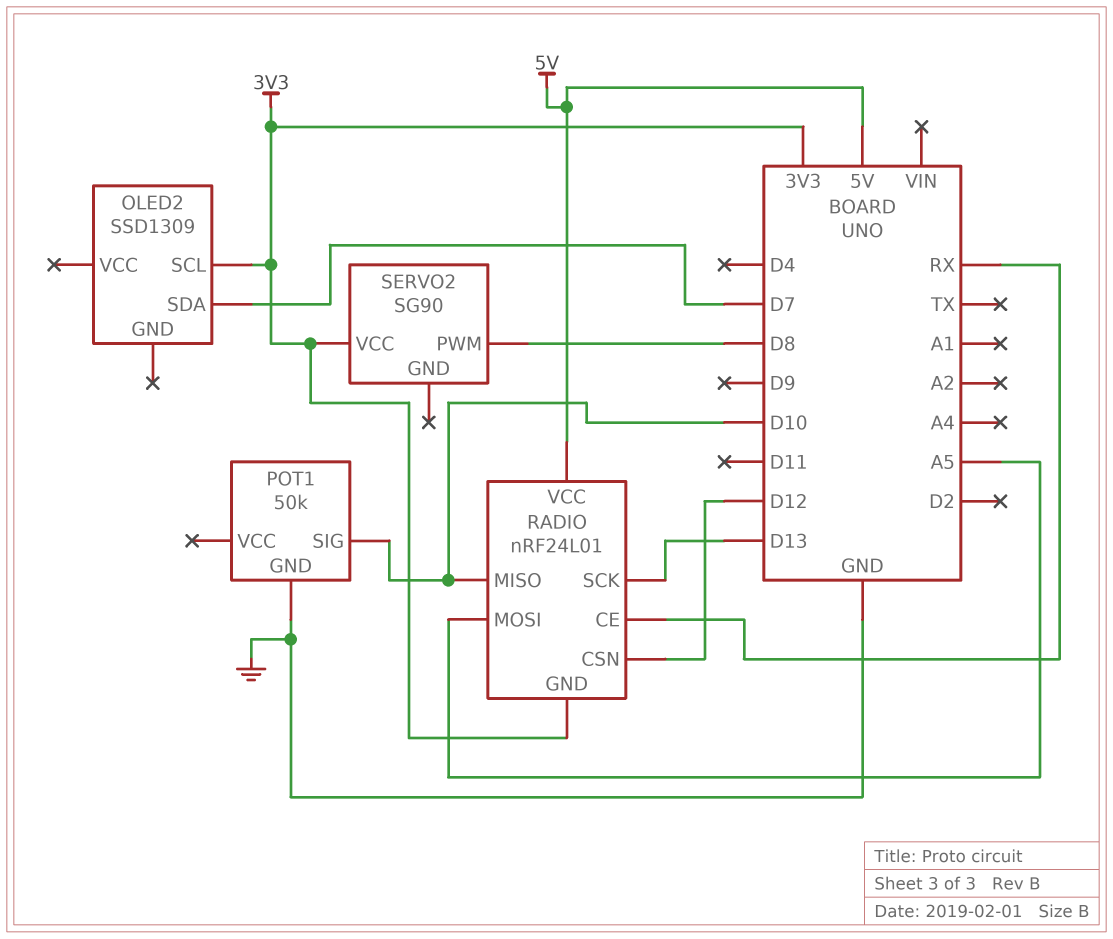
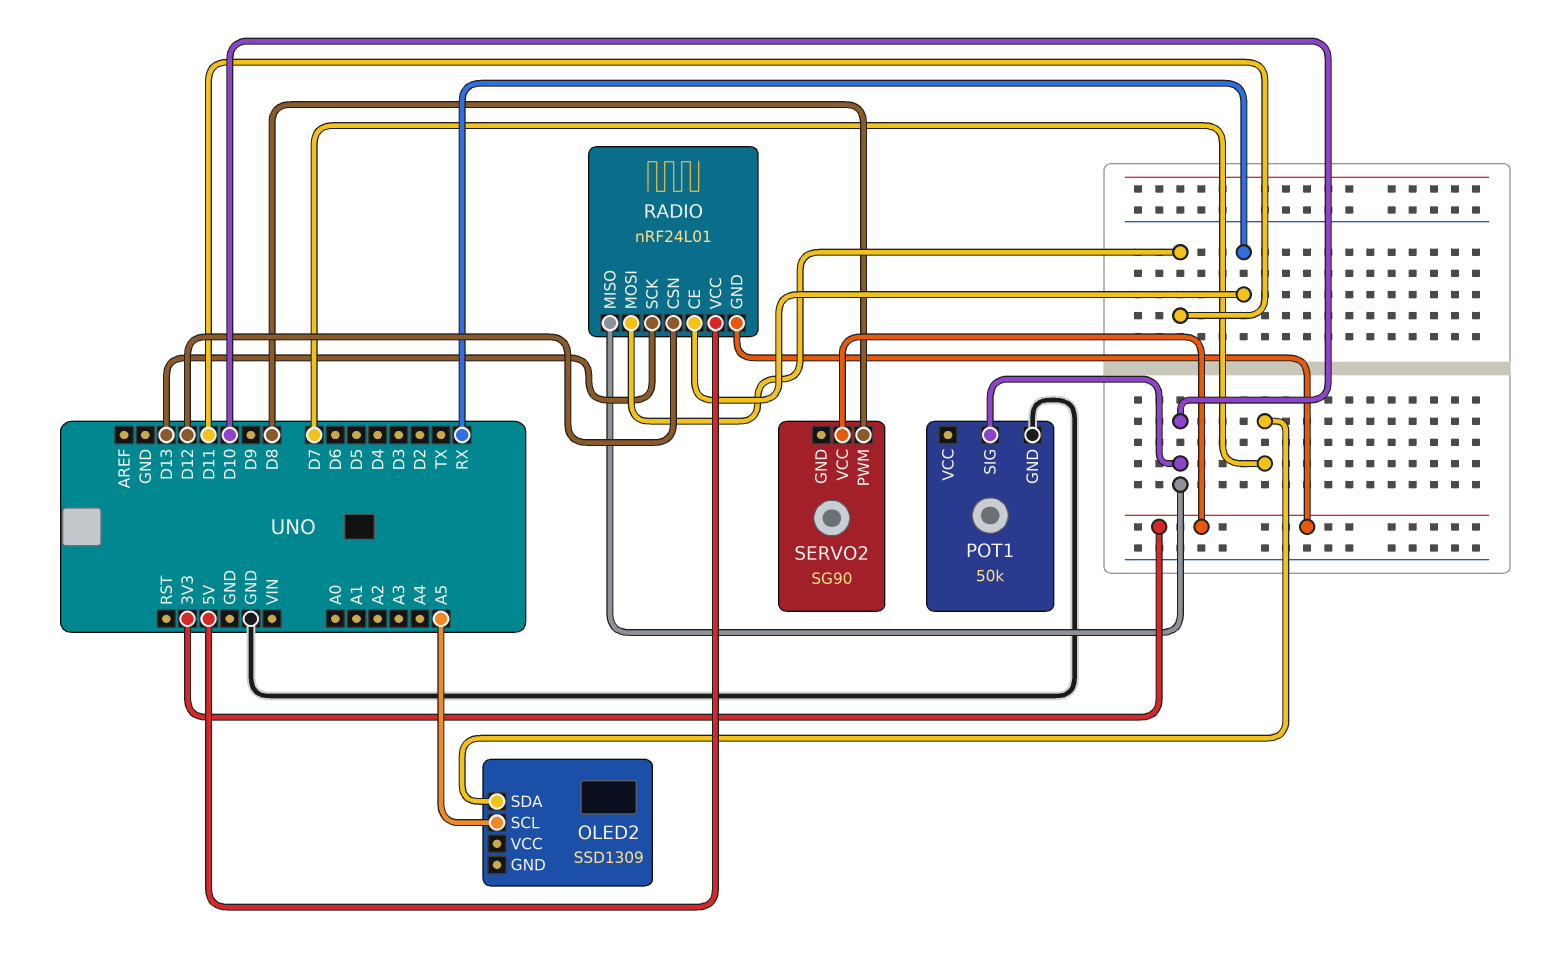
OLED2 pin SCL: 3V3 -> A5
RADIO pin MOSI: A5 -> D11

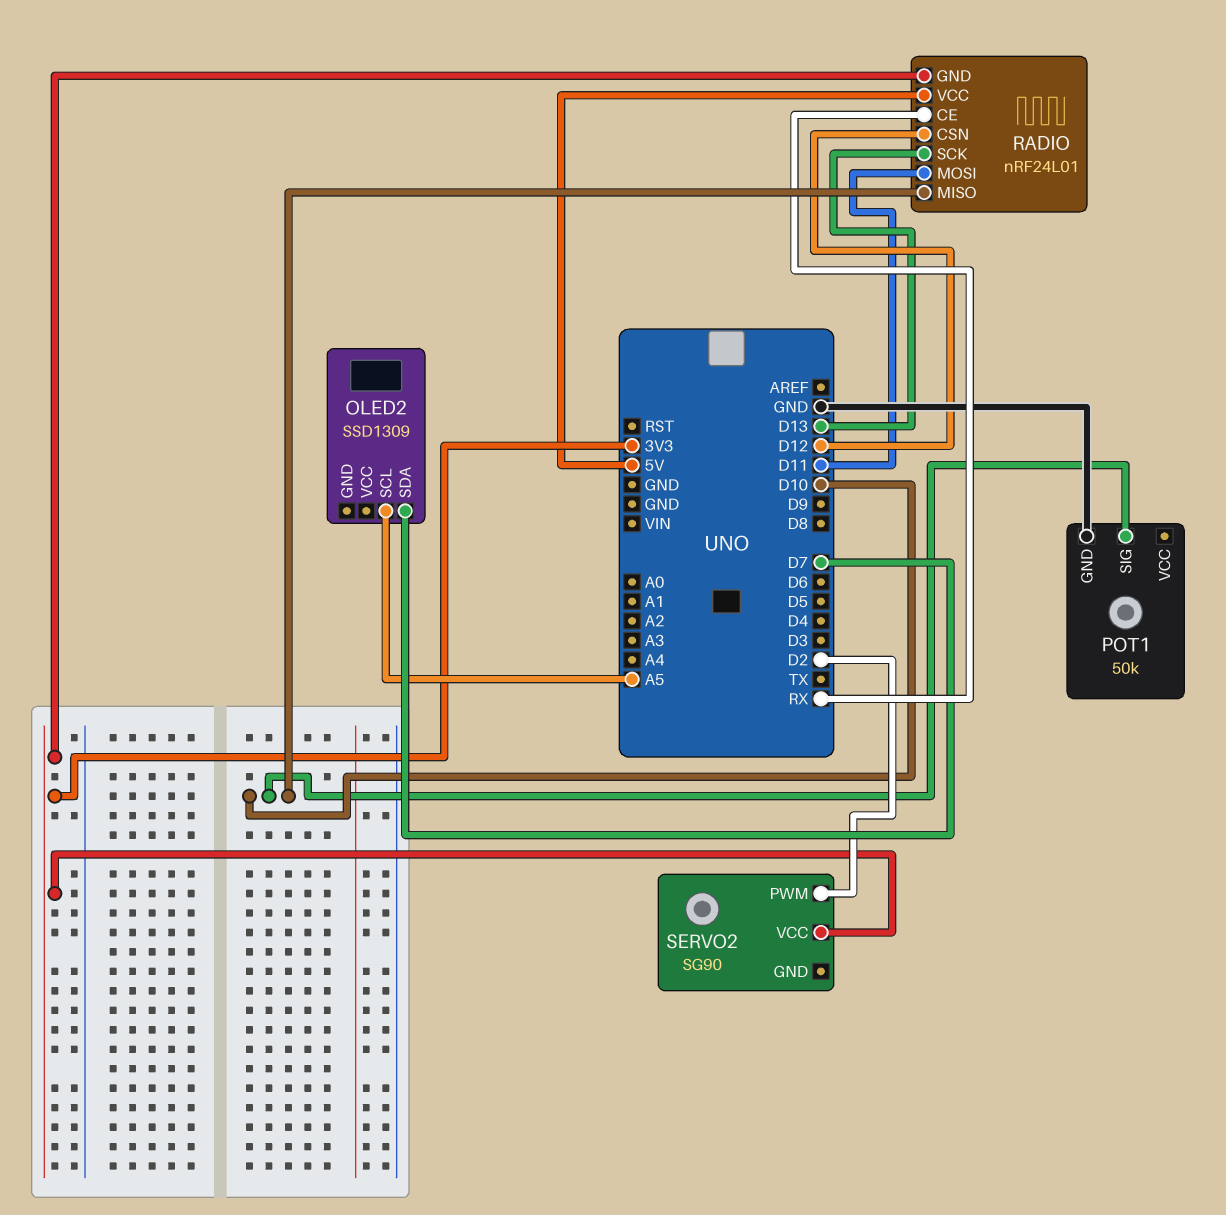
SERVO2 pin PWM: D8 -> D2

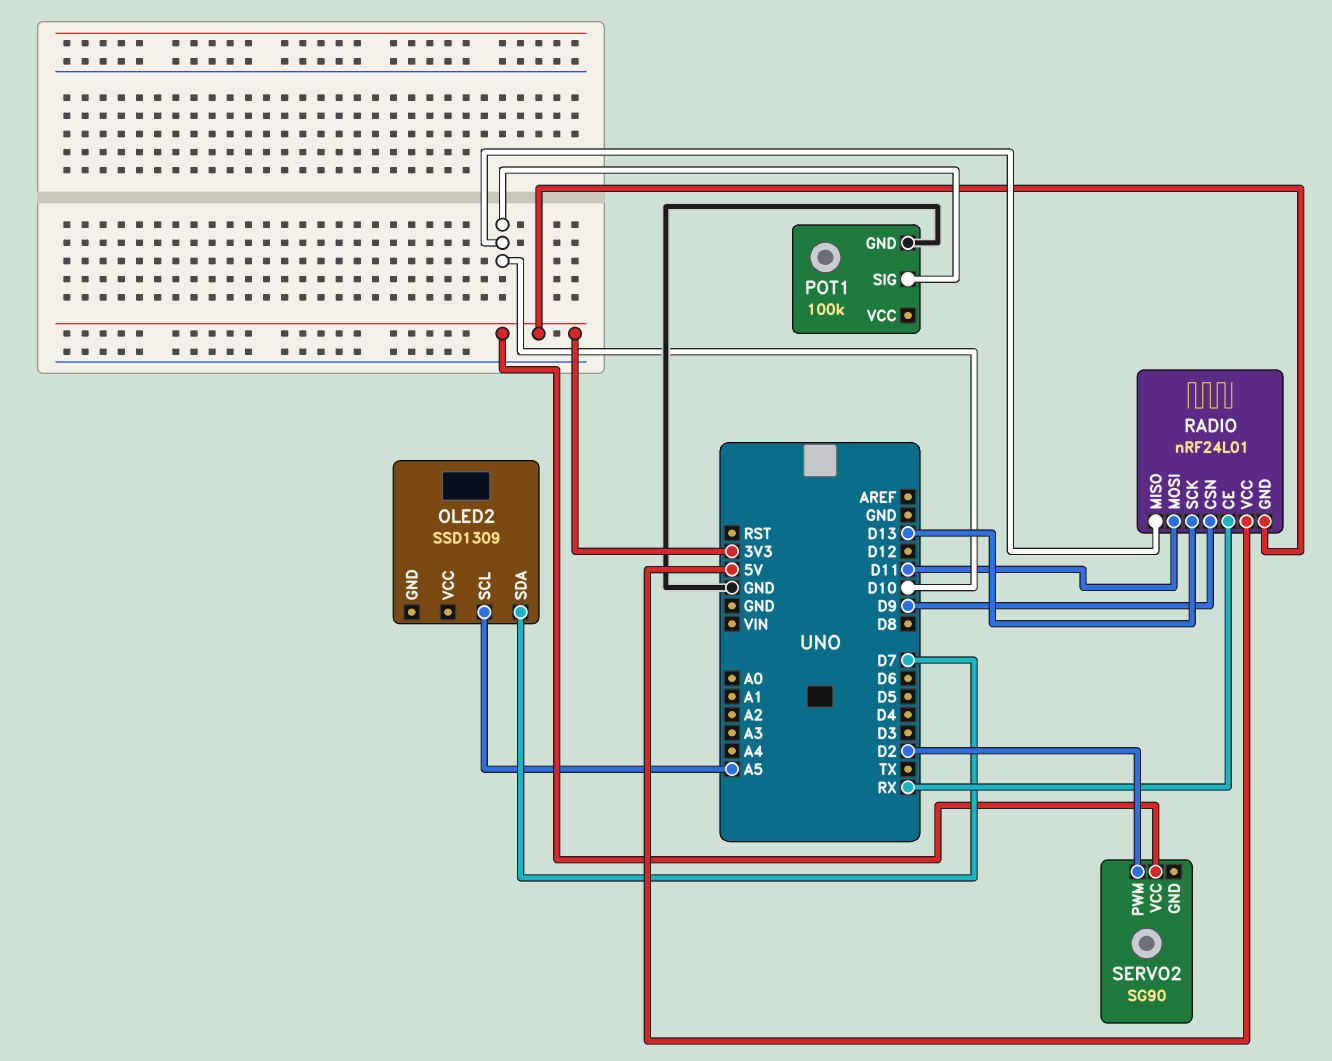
POT1: 50k -> 100k
RADIO pin CSN: D12 -> D9

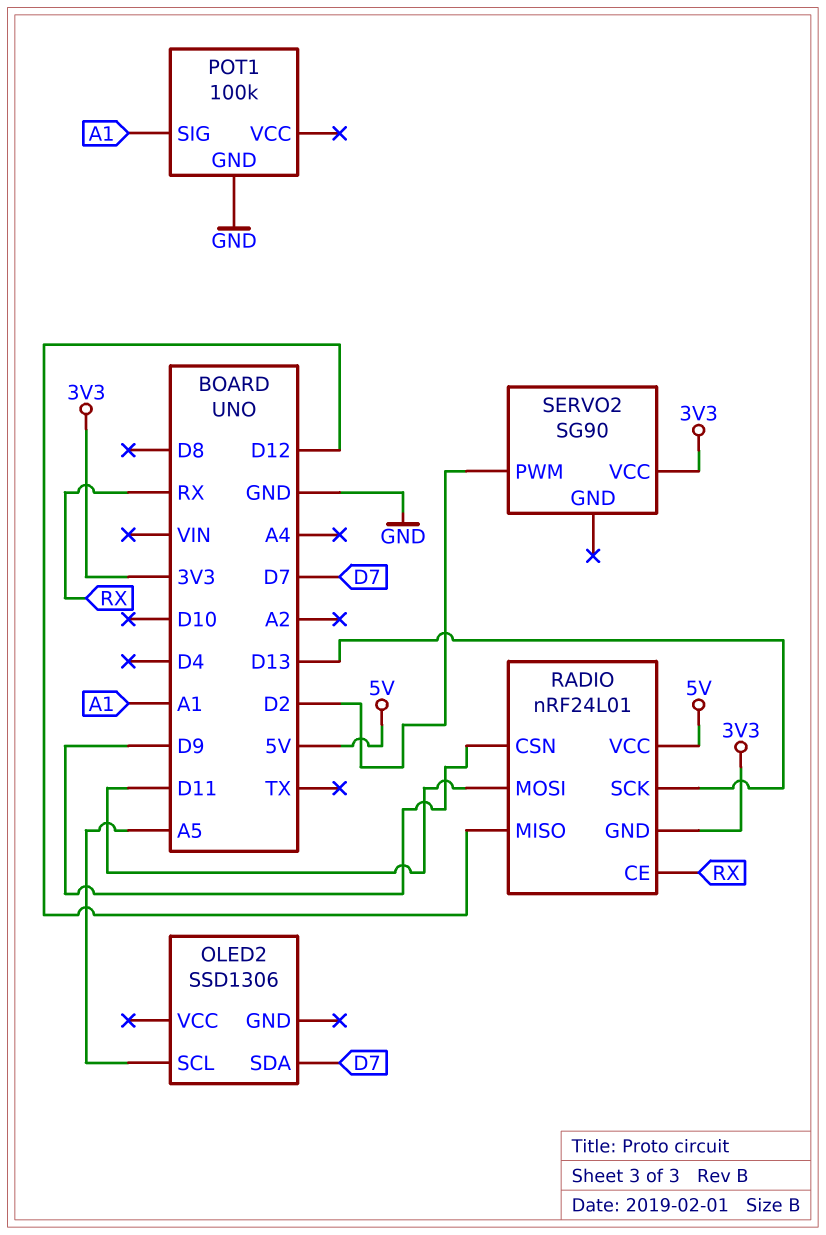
OLED2: SSD1309 -> SSD1306
POT1 pin SIG: D10 -> A1
RADIO pin MISO: D10 -> D12

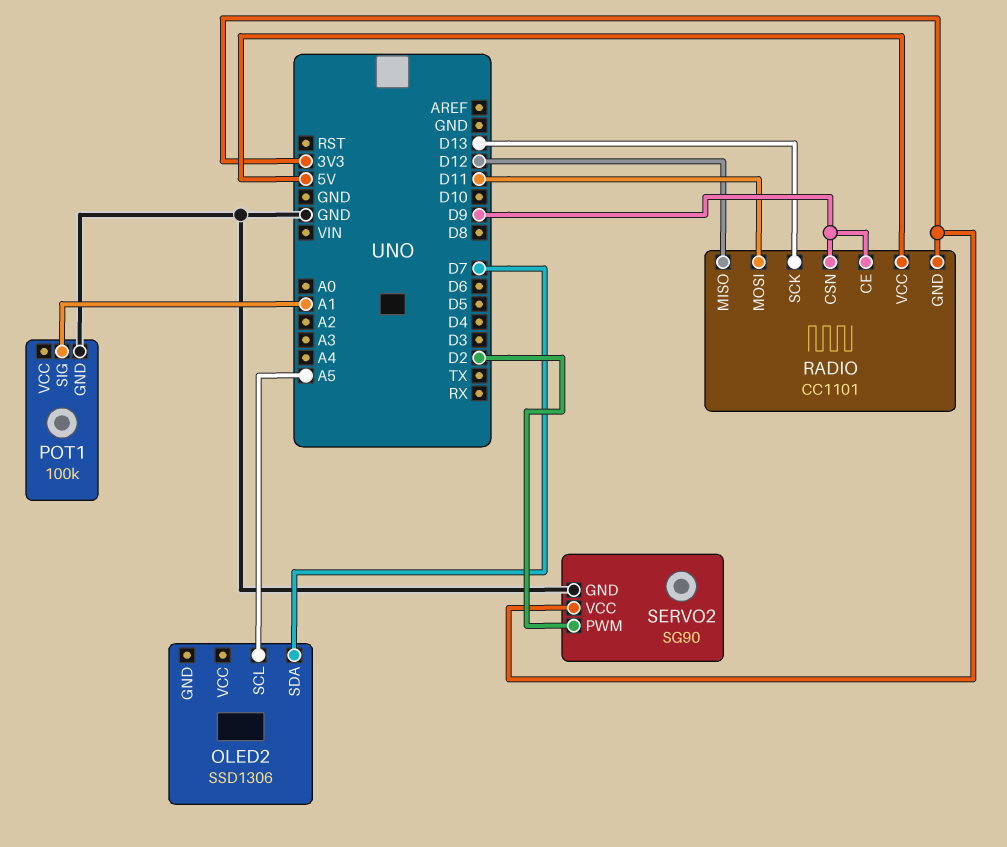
RADIO: nRF24L01 -> CC1101
RADIO pin CE: RX -> D9
SERVO2 pin GND: none -> GND

